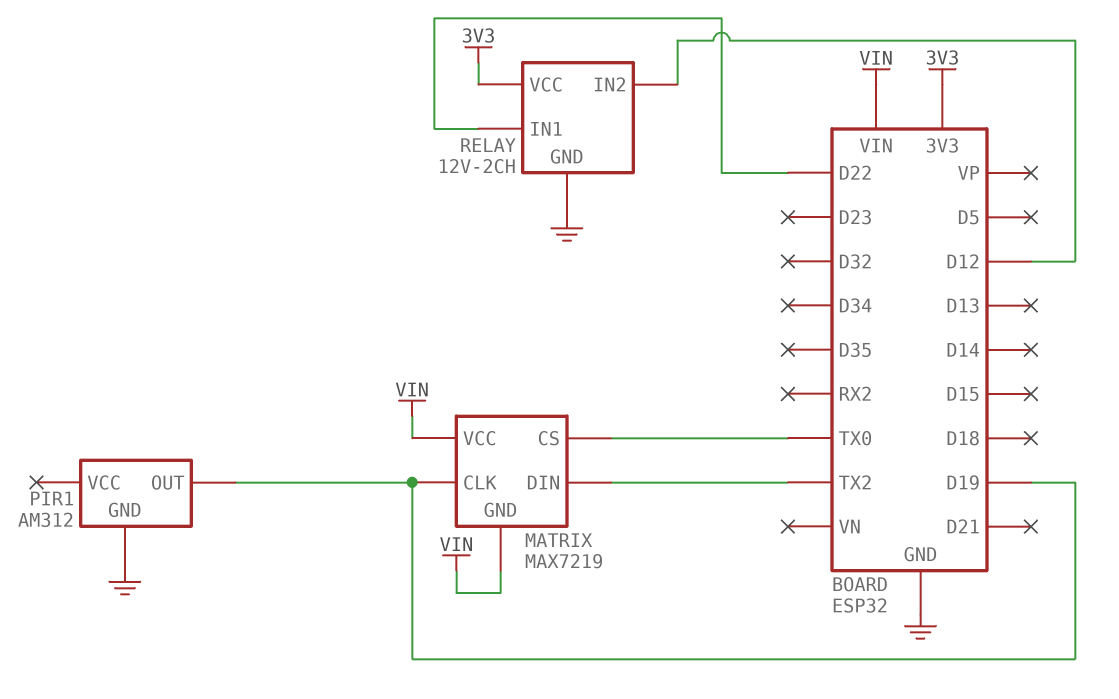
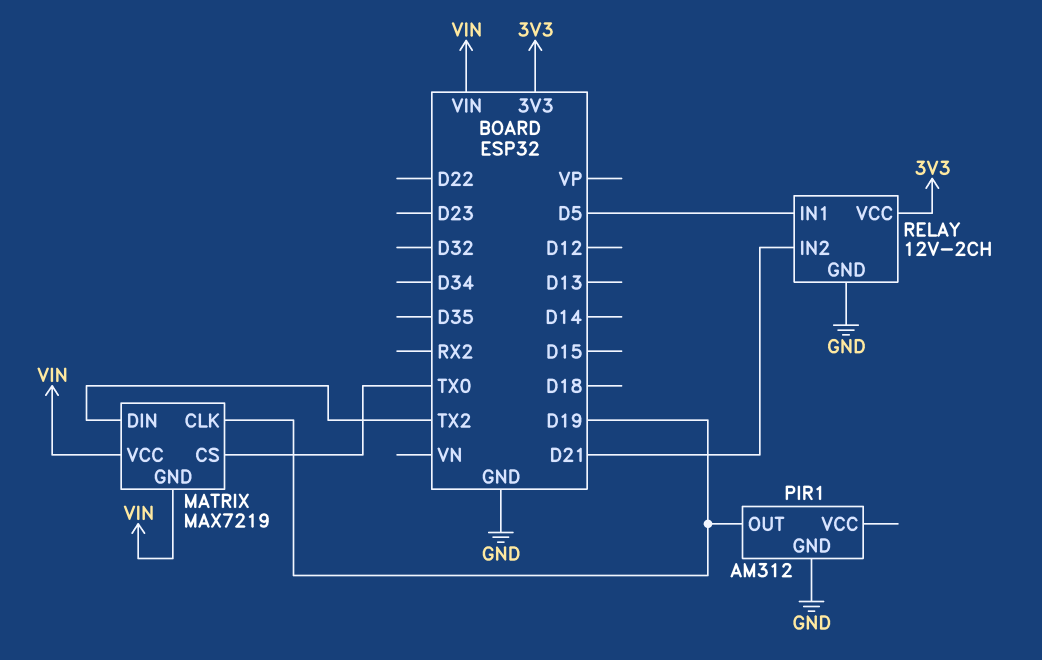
RELAY pin IN1: D22 -> D5
RELAY pin IN2: D12 -> D21

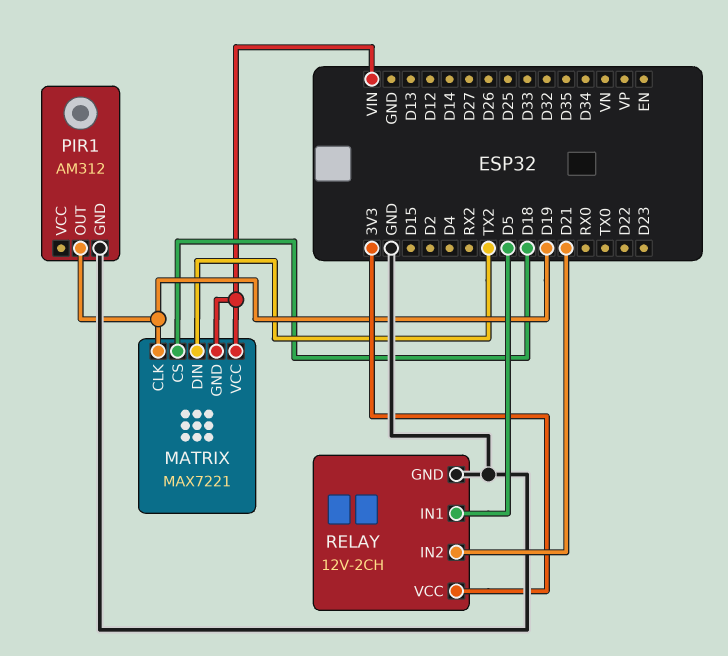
MATRIX: MAX7219 -> MAX7221
MATRIX pin CS: TX0 -> D18

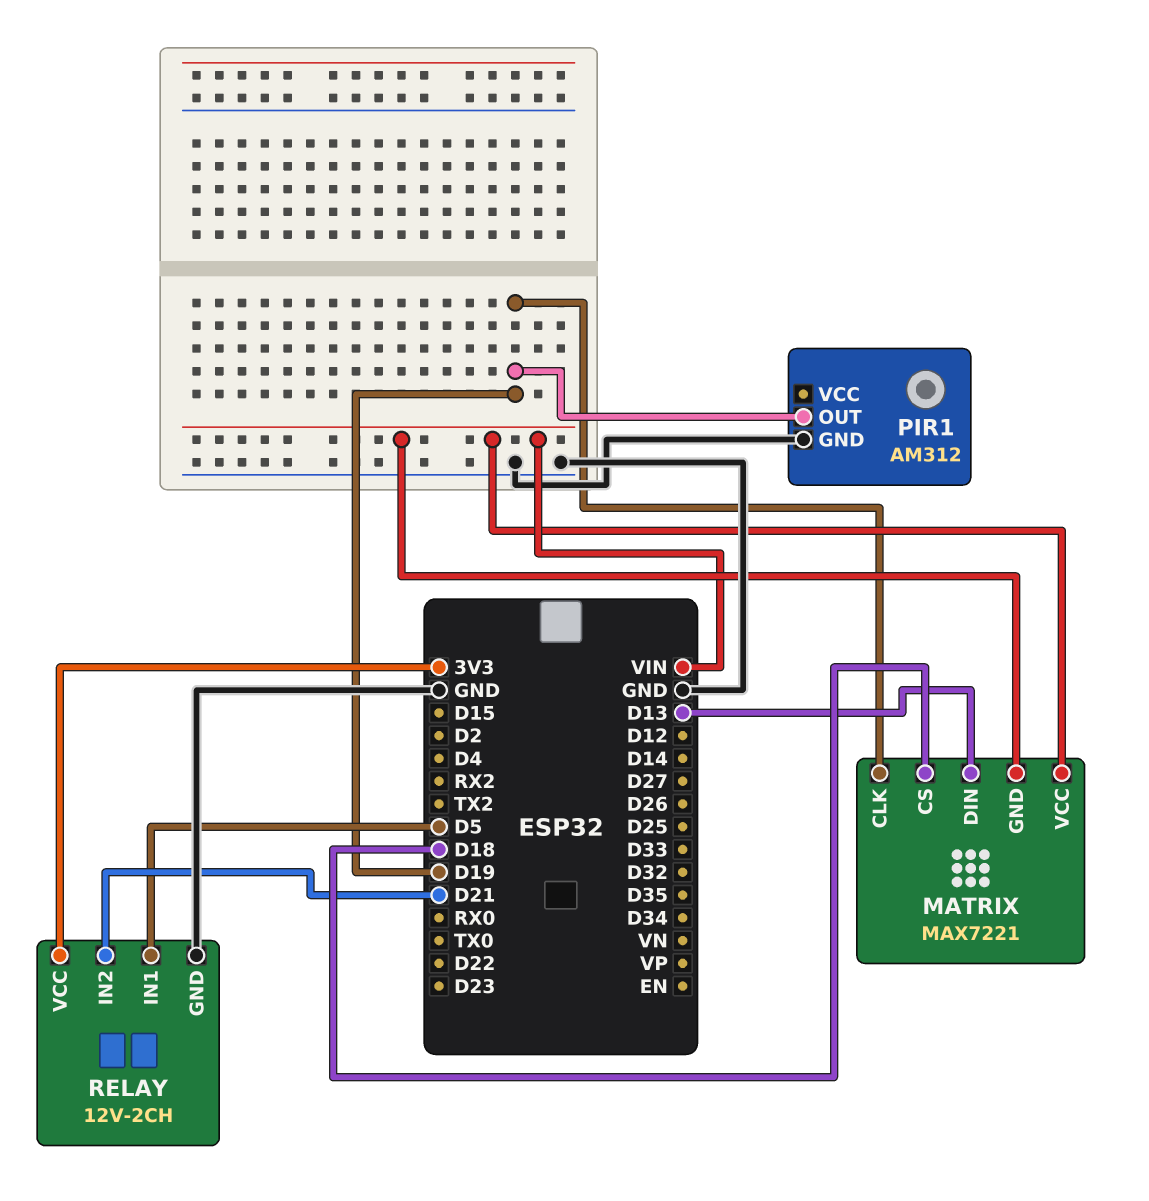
MATRIX pin DIN: TX2 -> D13

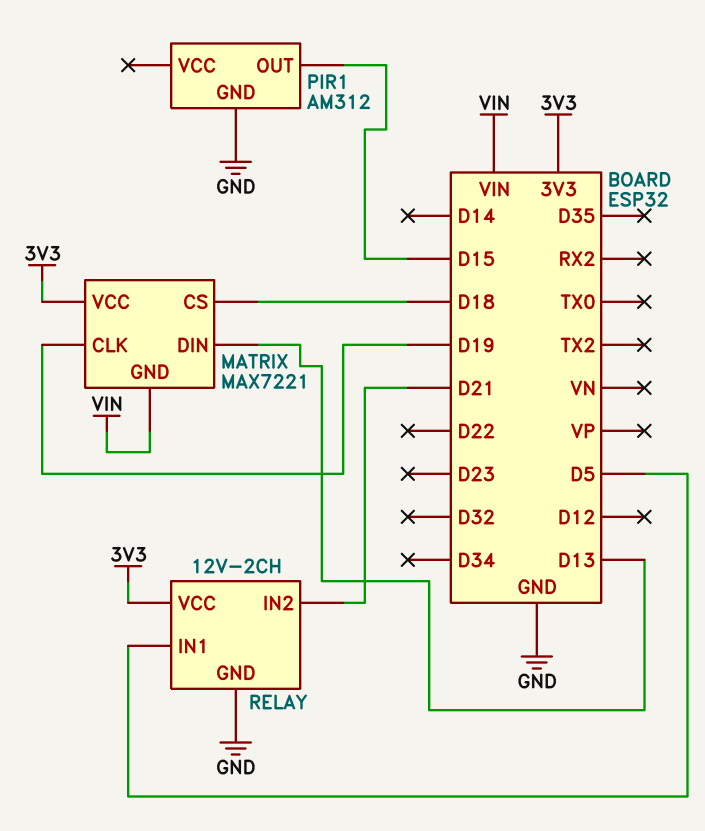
MATRIX pin VCC: VIN -> 3V3
PIR1 pin OUT: D19 -> D15

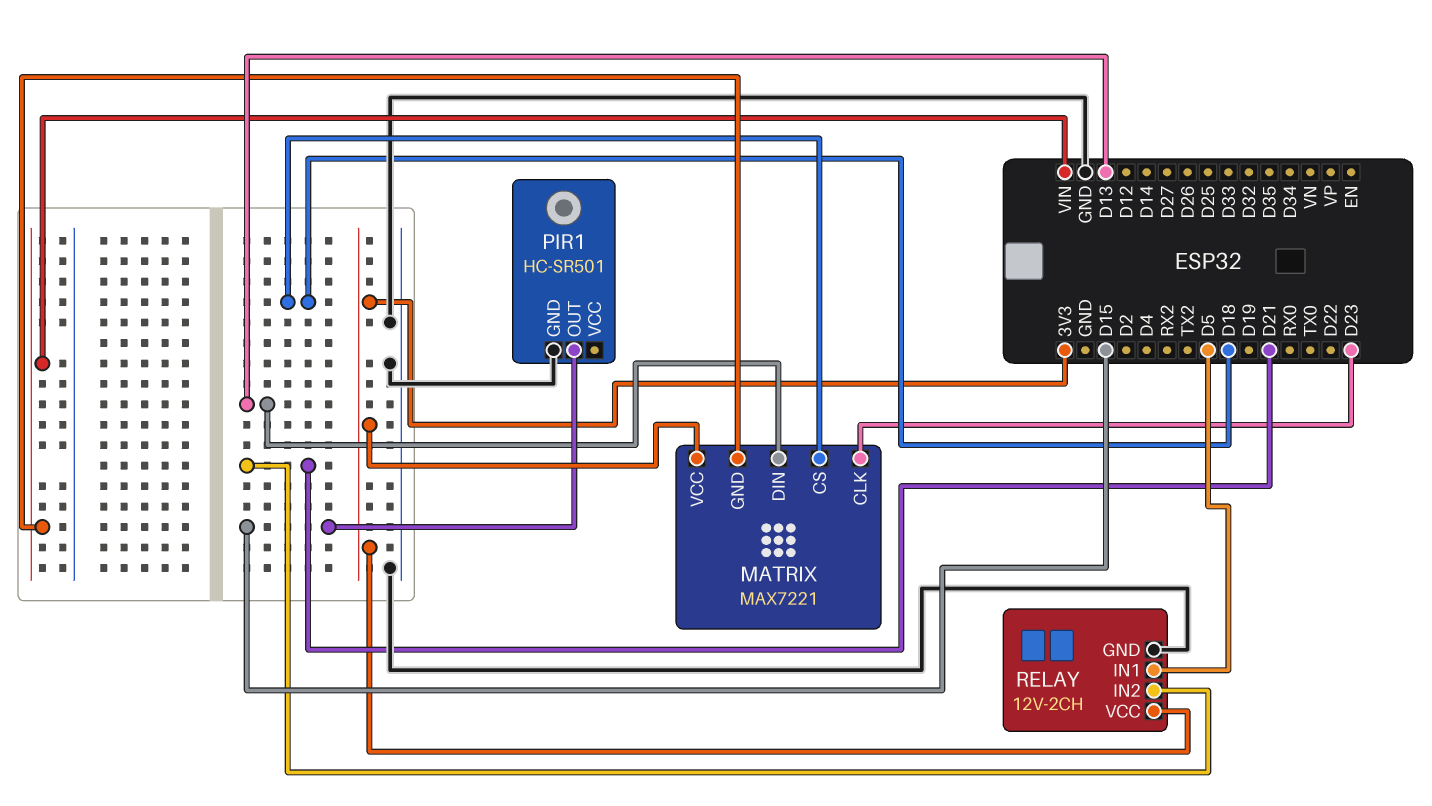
MATRIX pin CLK: D19 -> D23
PIR1: AM312 -> HC-SR501

